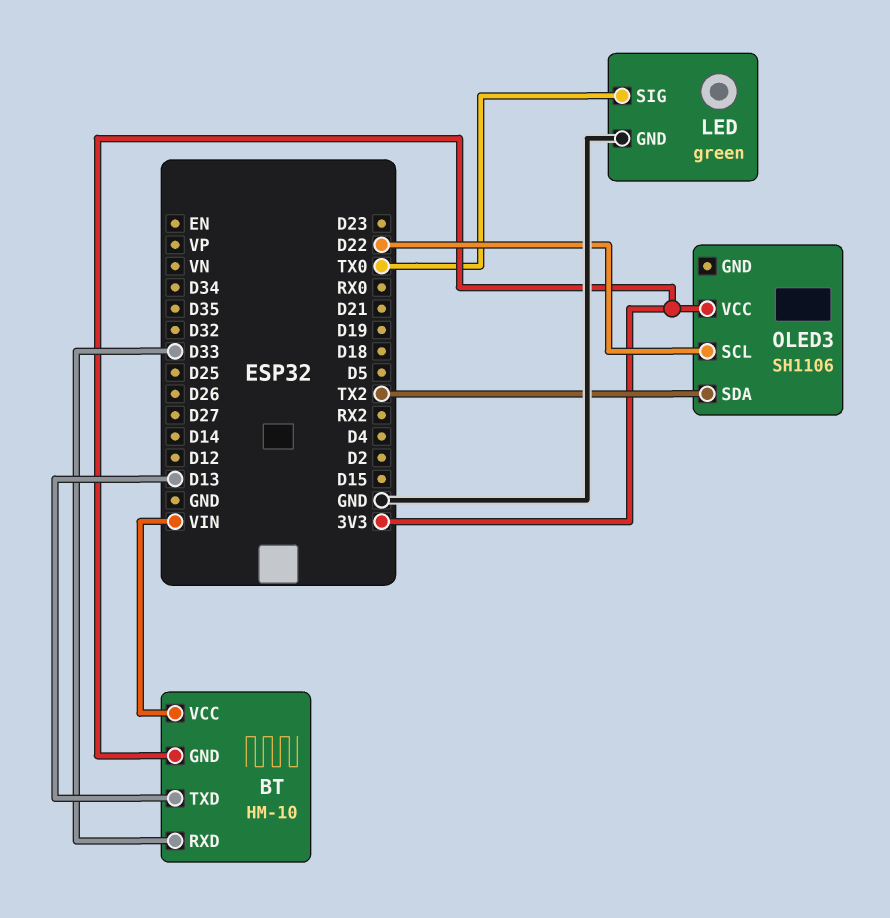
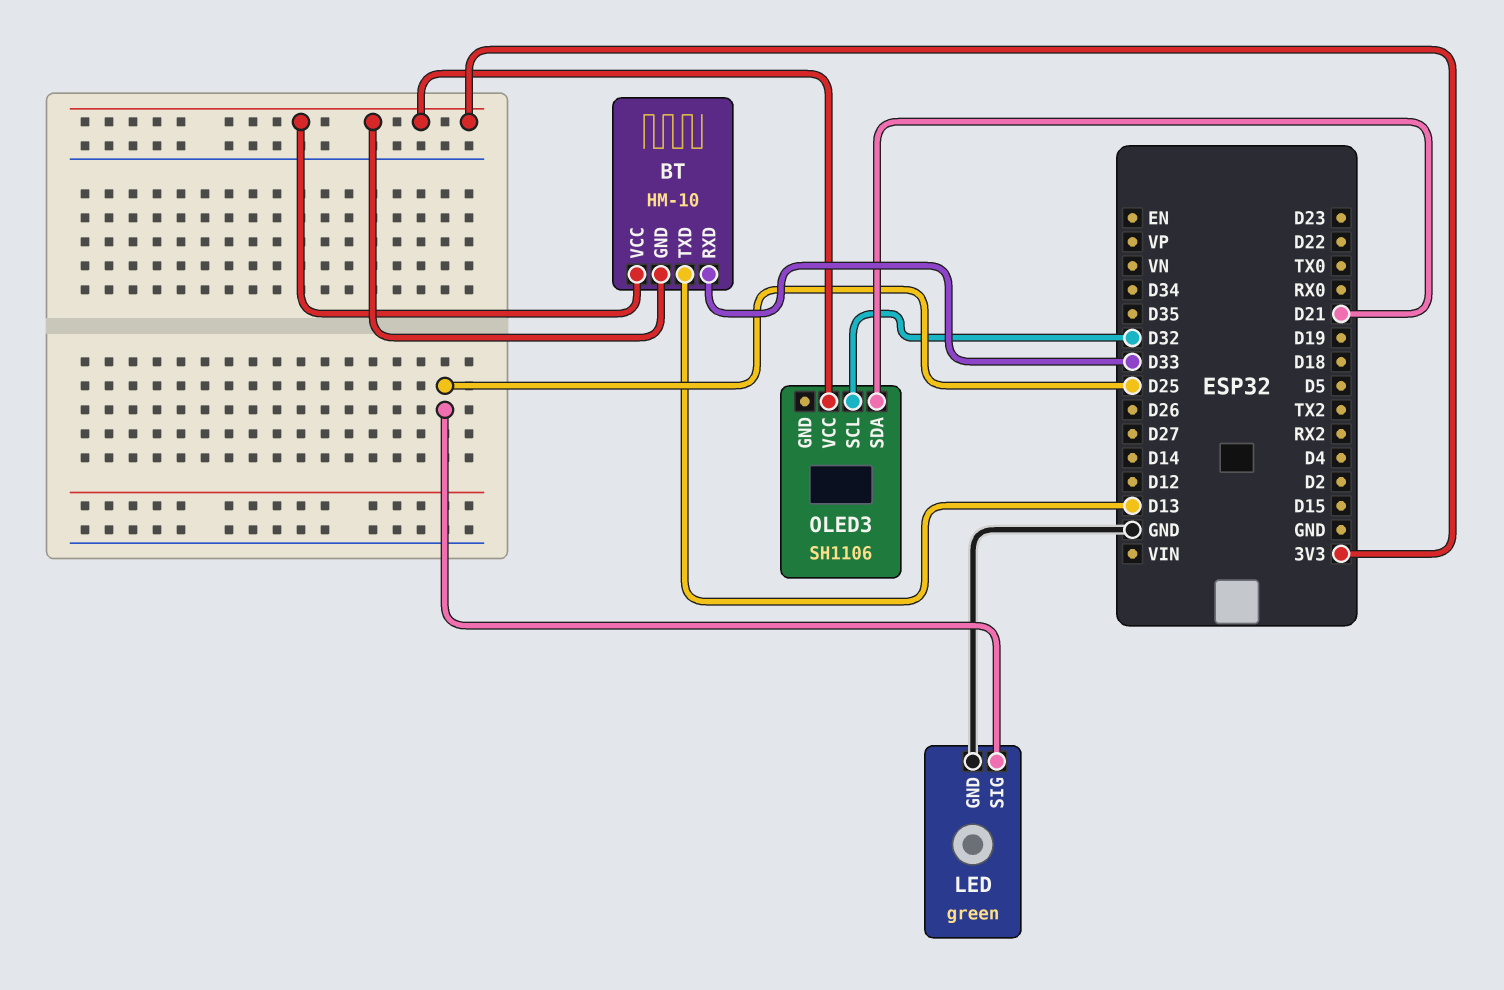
BT pin VCC: VIN -> 3V3
LED pin SIG: TX0 -> D25
OLED3 pin SCL: D22 -> D32
OLED3 pin SDA: TX2 -> D21

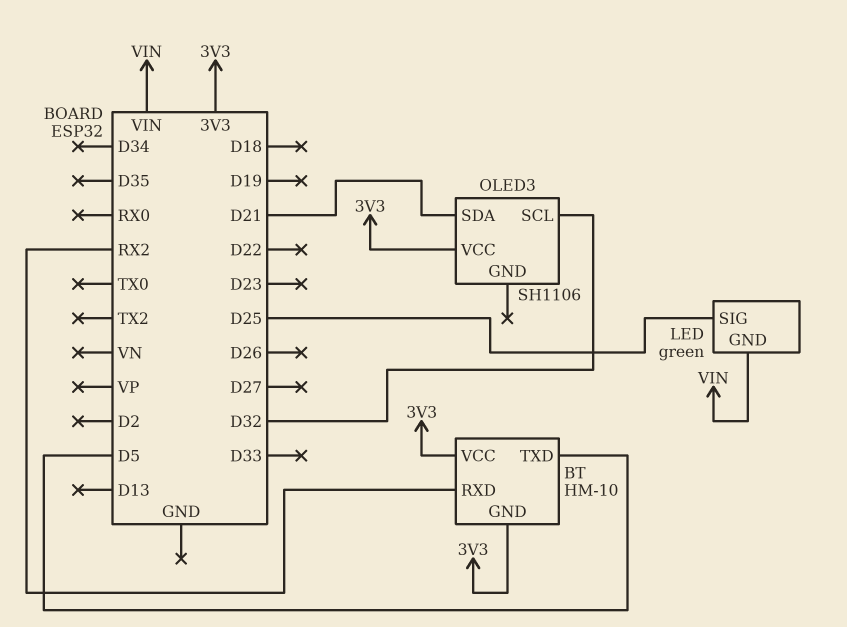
BT pin RXD: D33 -> RX2
BT pin TXD: D13 -> D5
LED pin GND: GND -> VIN

